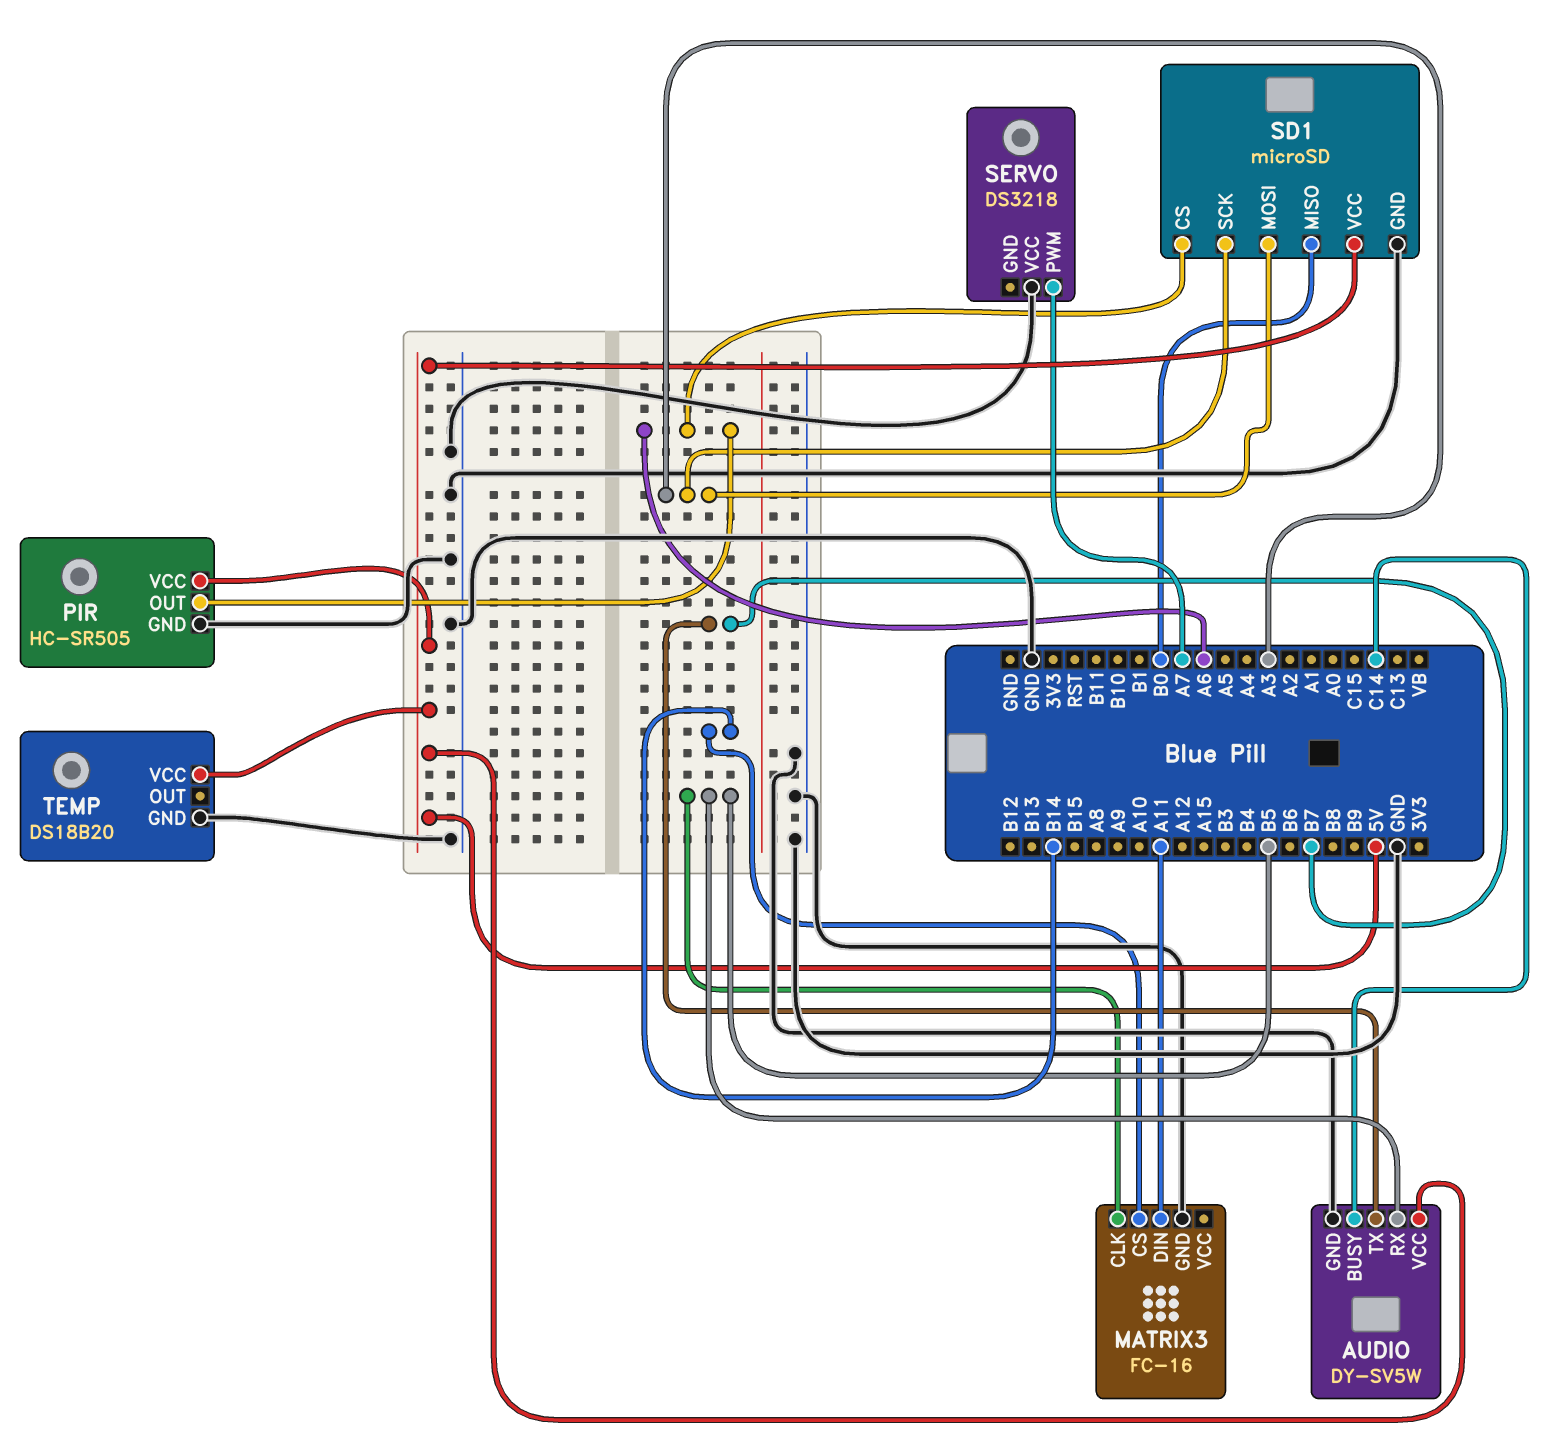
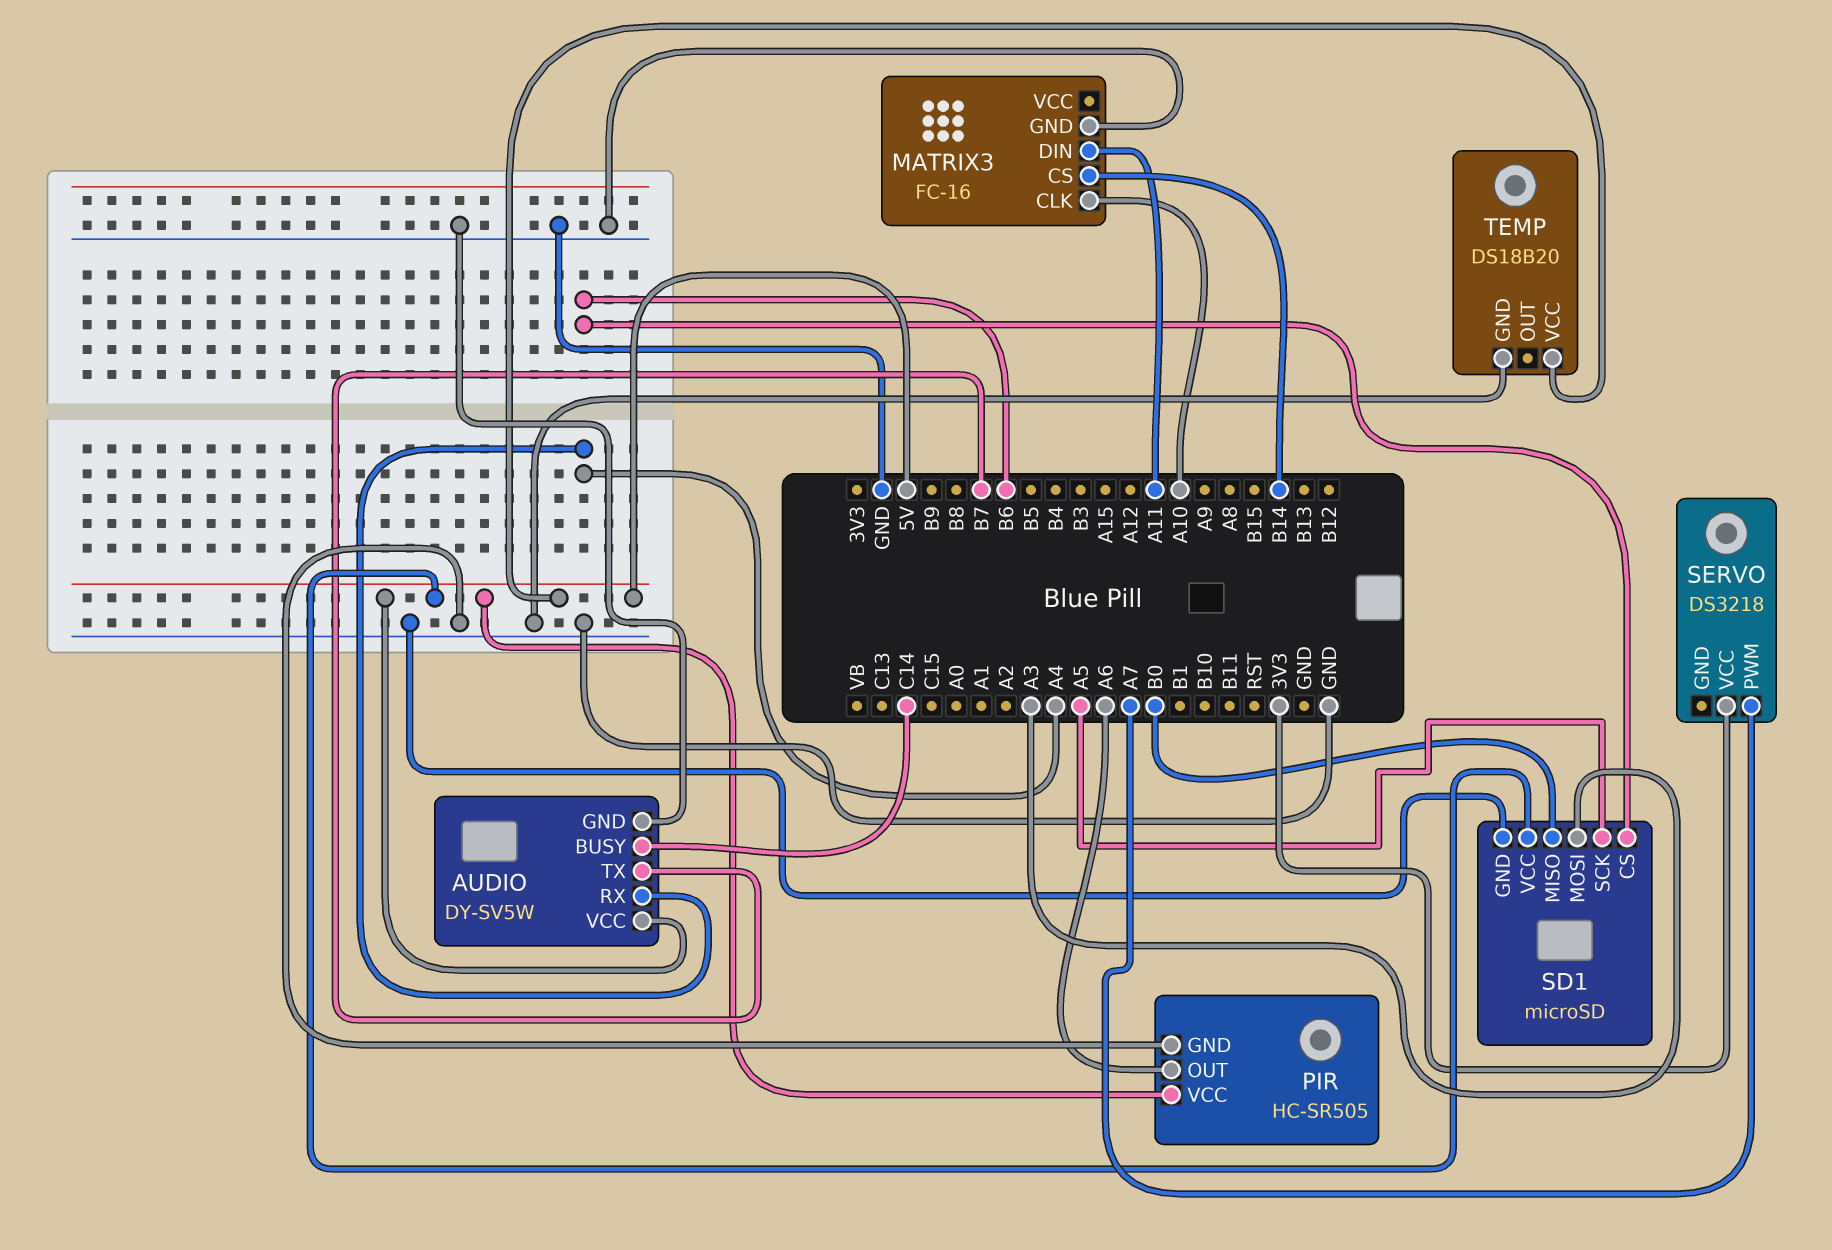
AUDIO pin RX: B5 -> A4
MATRIX3 pin CLK: B5 -> A10
SD1 pin CS: A6 -> B6
SD1 pin SCK: A3 -> A5
SERVO pin VCC: GND -> 3V3

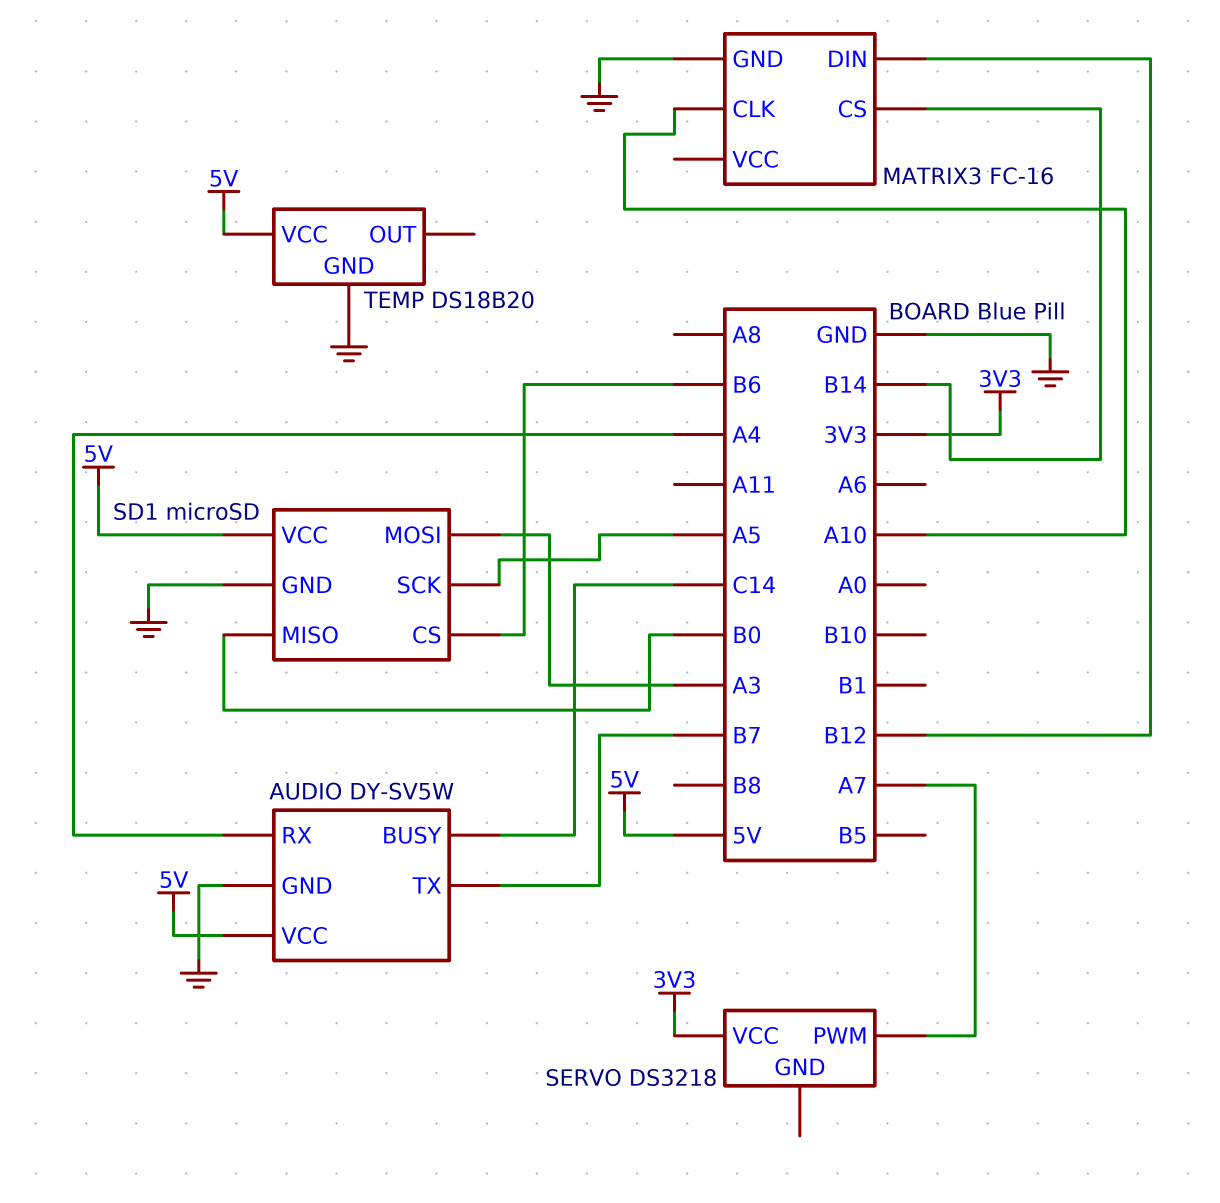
MATRIX3 pin DIN: A11 -> B12
PIR: HC-SR505 -> none
PIR pin GND: GND -> none
PIR pin OUT: A6 -> none
PIR pin VCC: 5V -> none

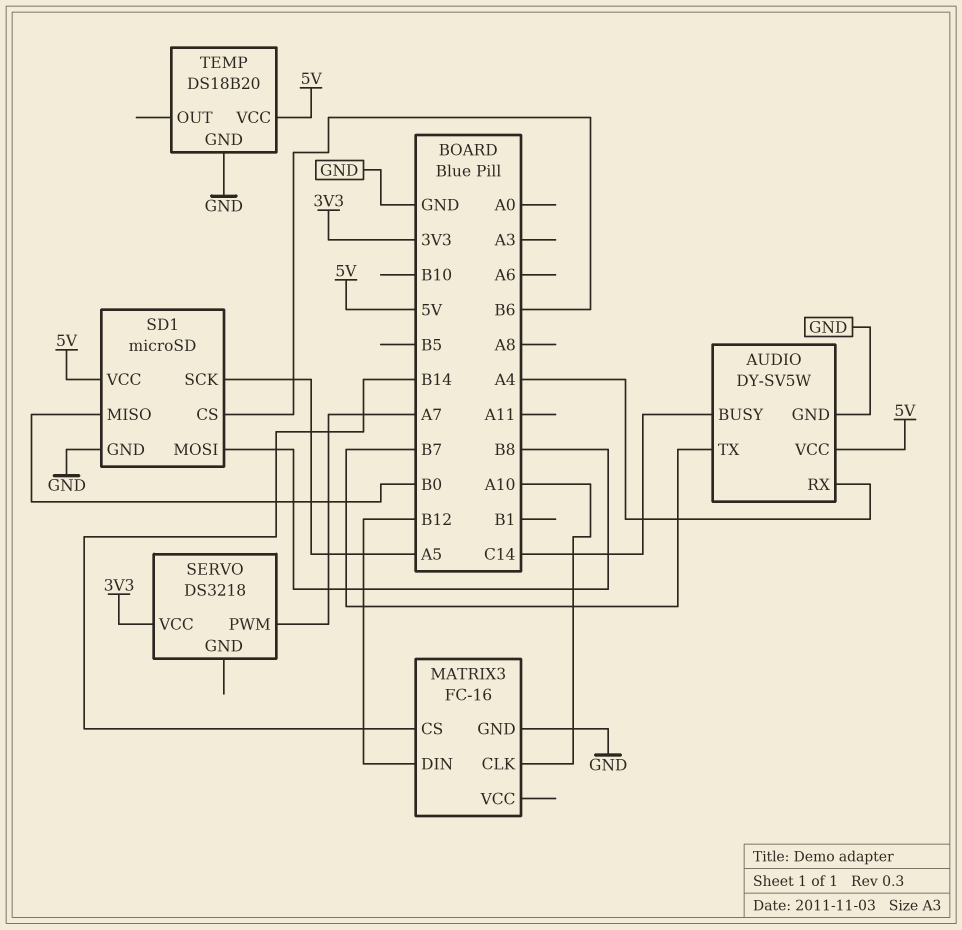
SD1 pin MOSI: A3 -> B8

